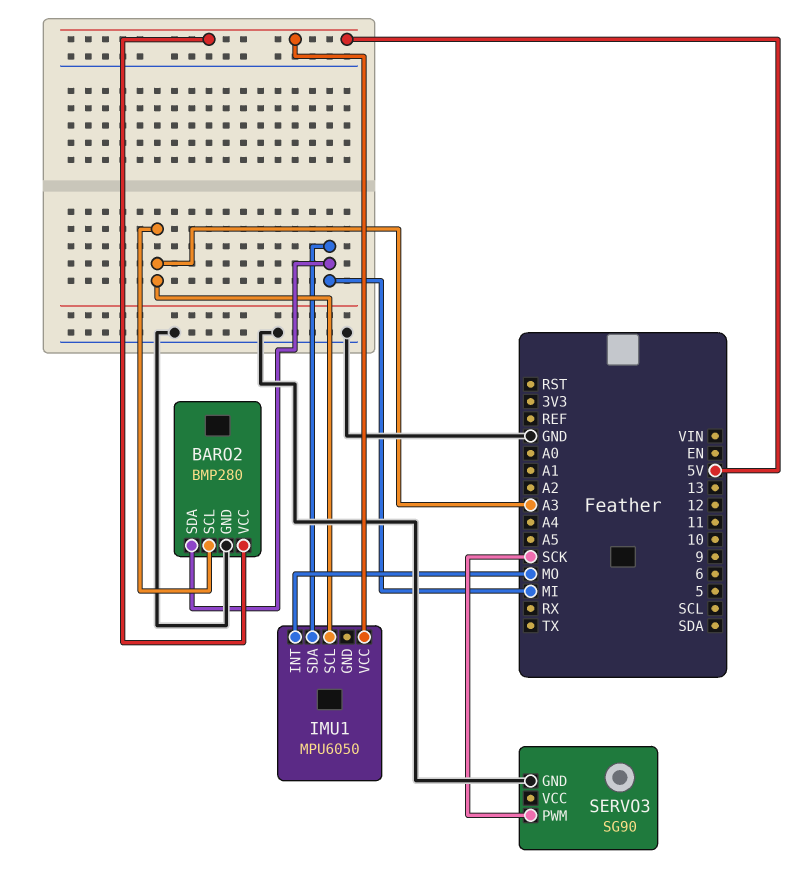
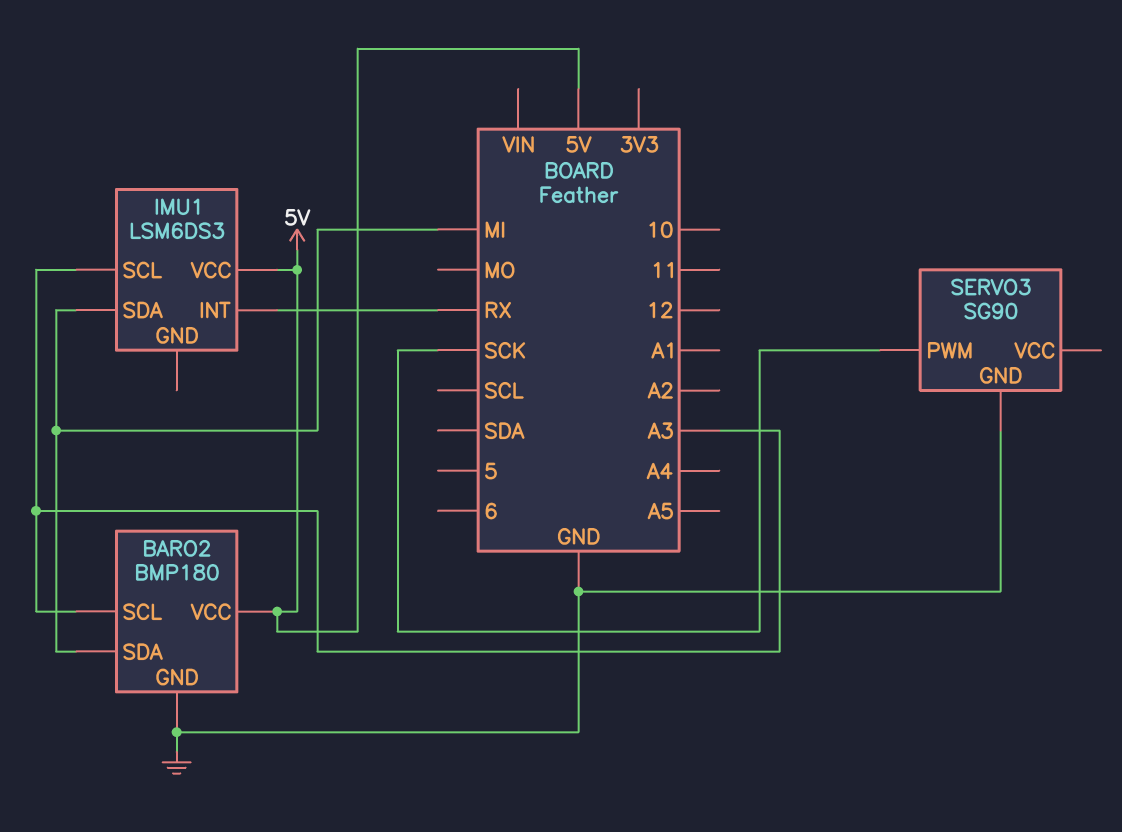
BARO2: BMP280 -> BMP180
IMU1: MPU6050 -> LSM6DS3
IMU1 pin INT: MO -> RX

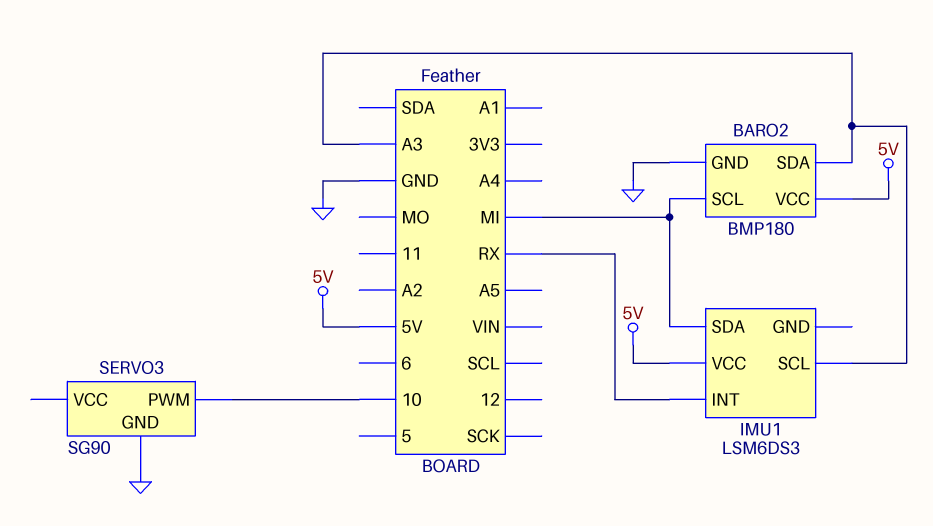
BARO2 pin SCL: A3 -> MI
BARO2 pin SDA: MI -> A3
SERVO3 pin PWM: SCK -> 10

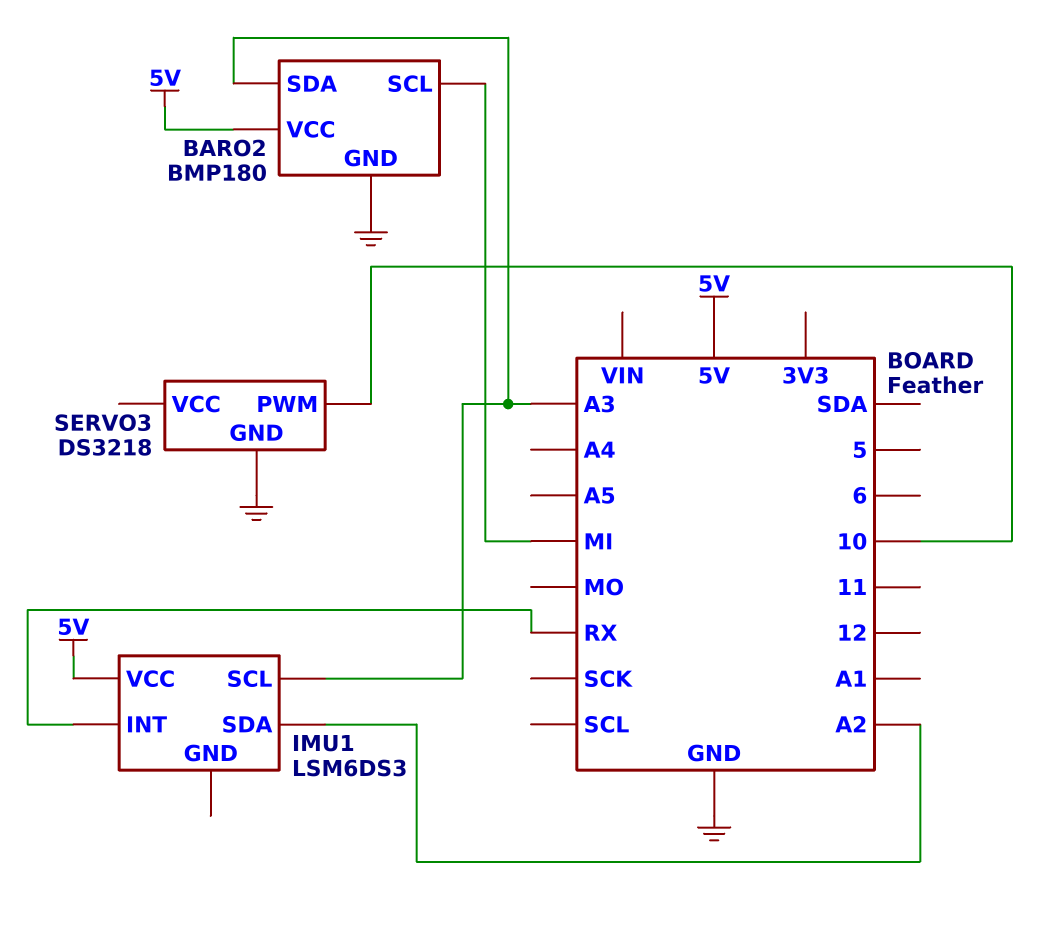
IMU1 pin SDA: MI -> A2
SERVO3: SG90 -> DS3218

